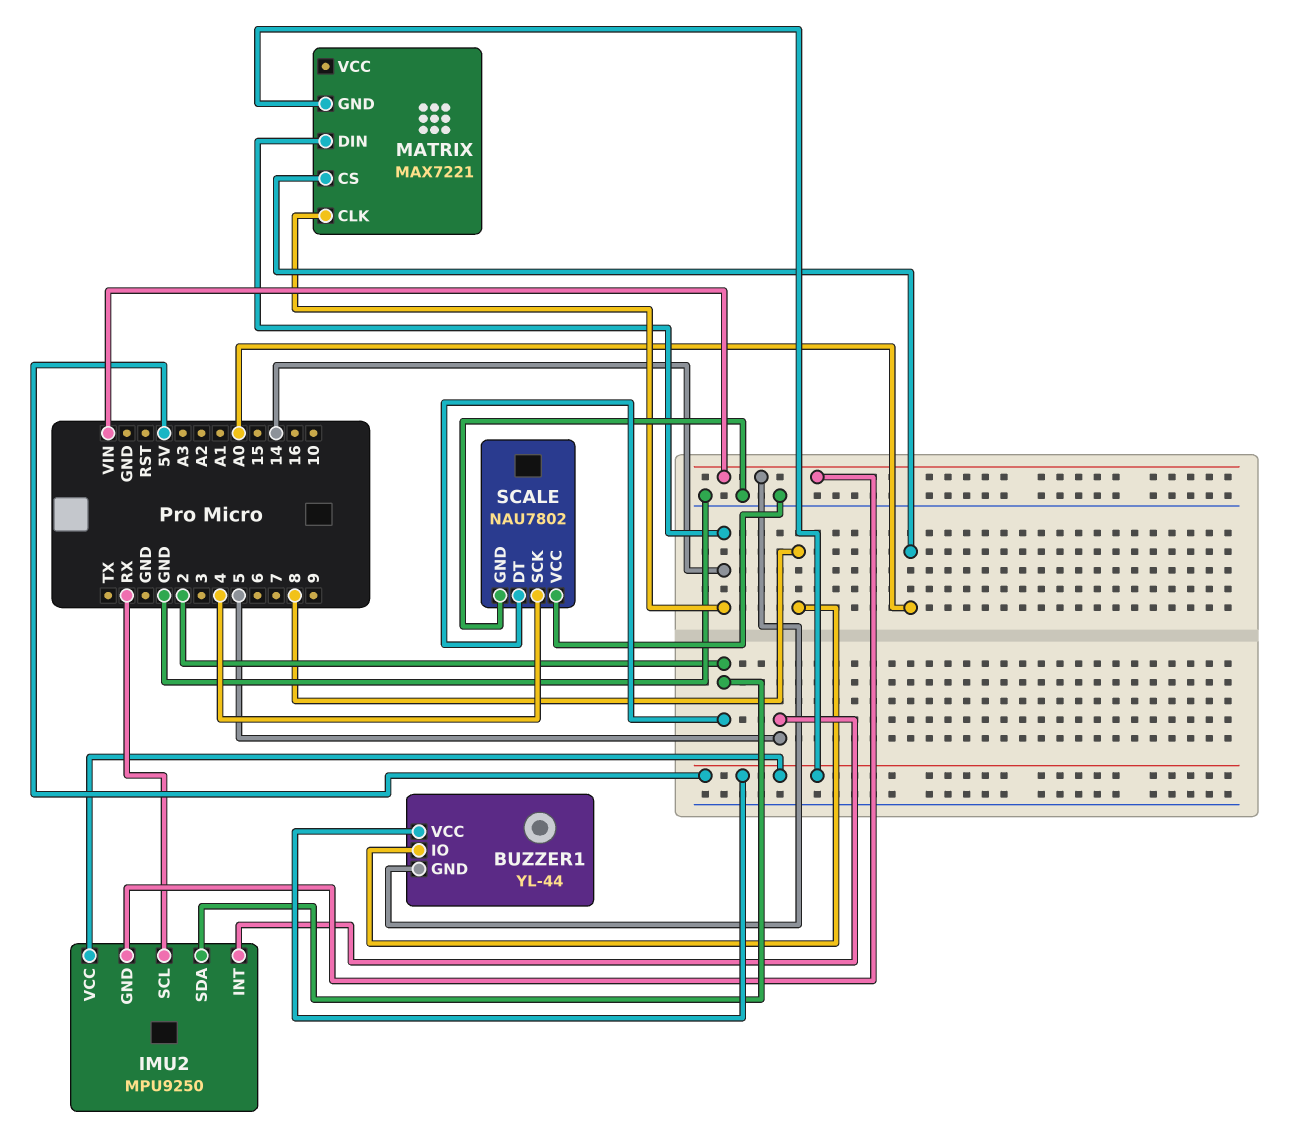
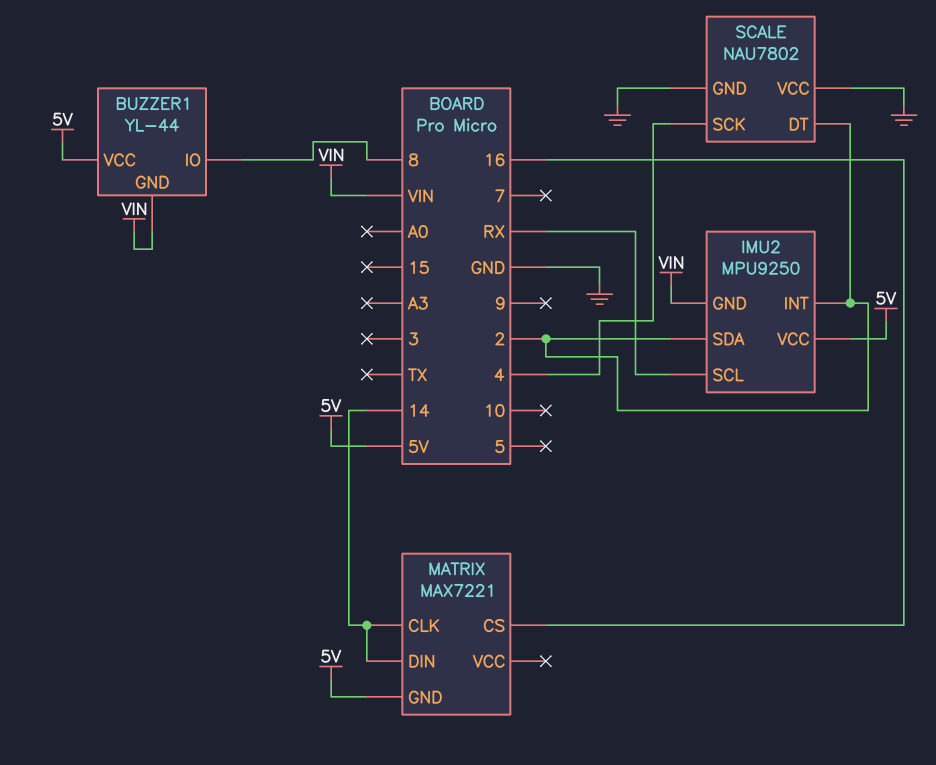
IMU2 pin INT: 5 -> 2
MATRIX pin CS: A0 -> 16

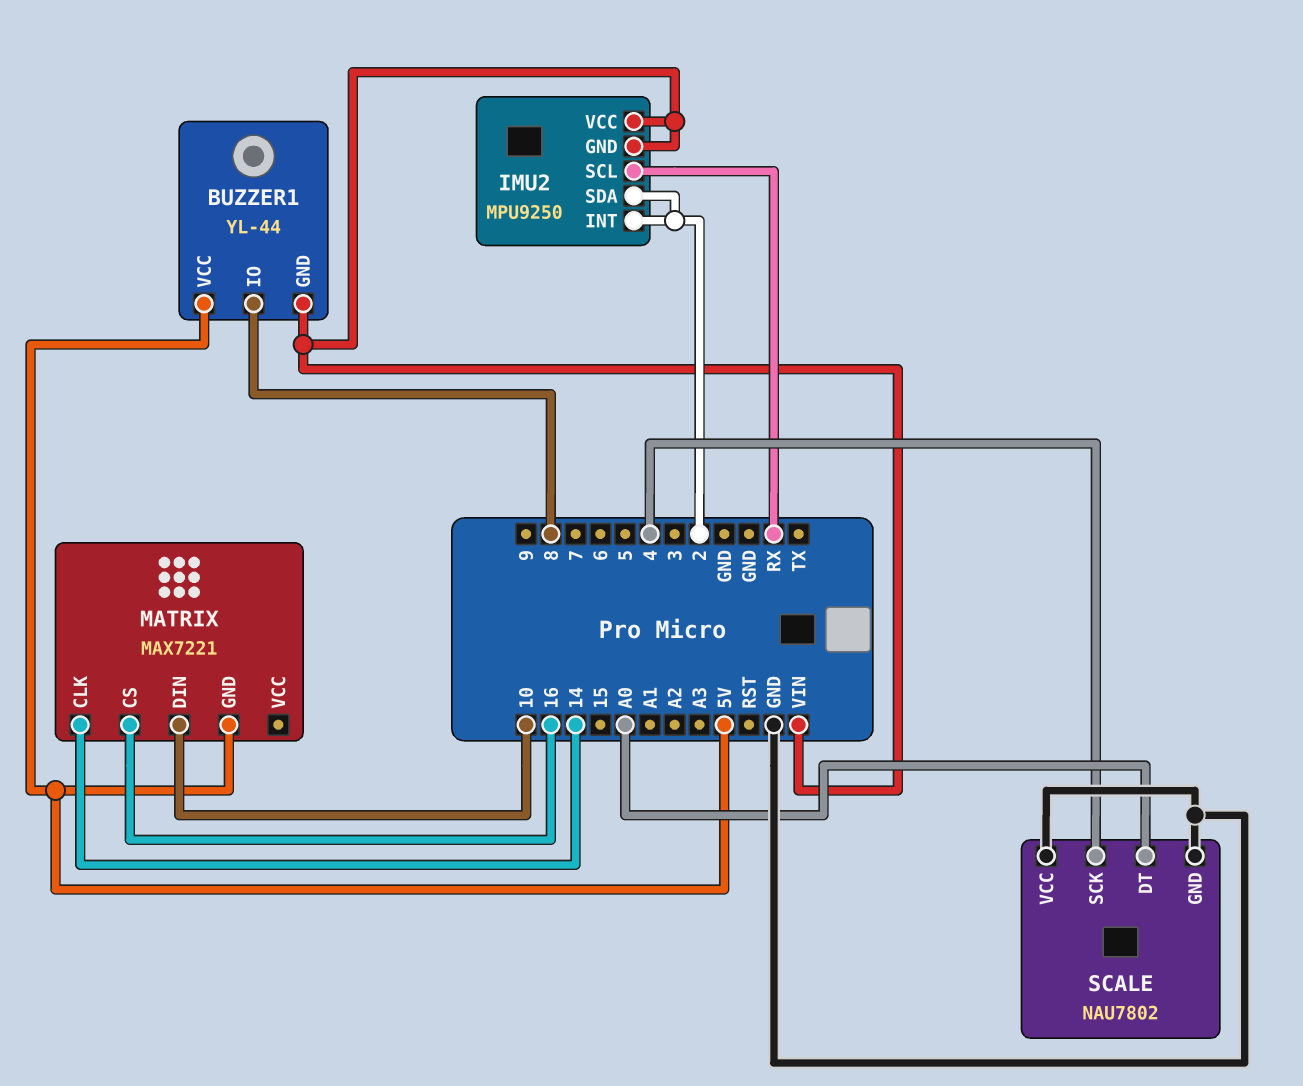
IMU2 pin VCC: 5V -> VIN
MATRIX pin DIN: 14 -> 10
SCALE pin DT: 2 -> A0

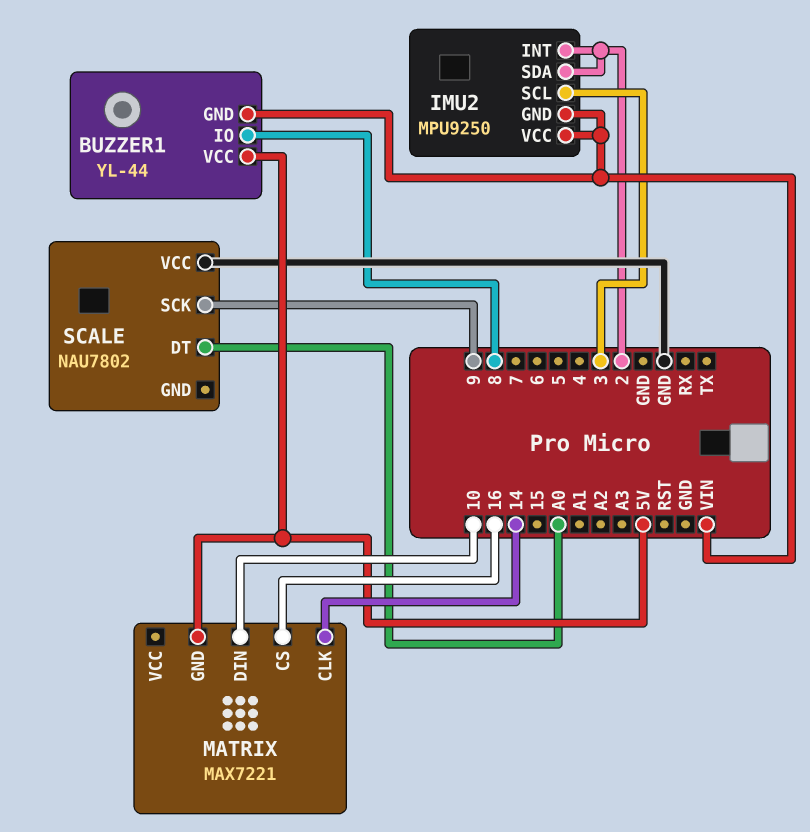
IMU2 pin SCL: RX -> 3
SCALE pin GND: GND -> none
SCALE pin SCK: 4 -> 9

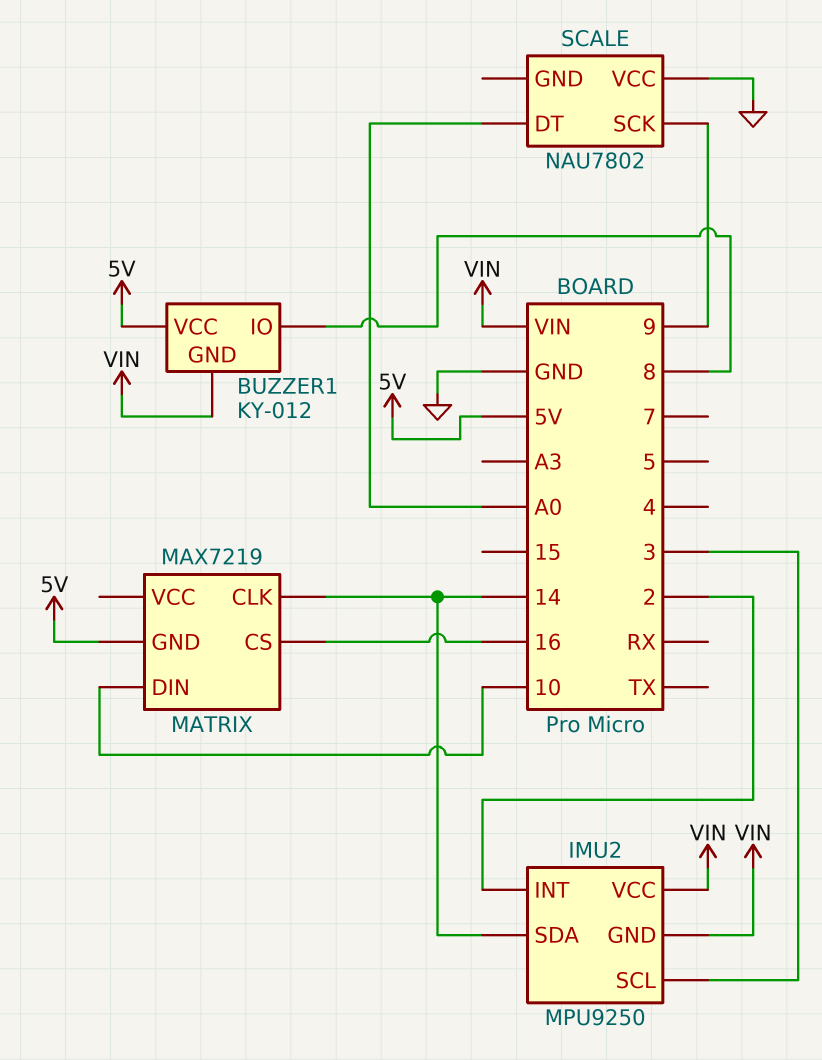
BUZZER1: YL-44 -> KY-012
IMU2 pin SDA: 2 -> 14
MATRIX: MAX7221 -> MAX7219

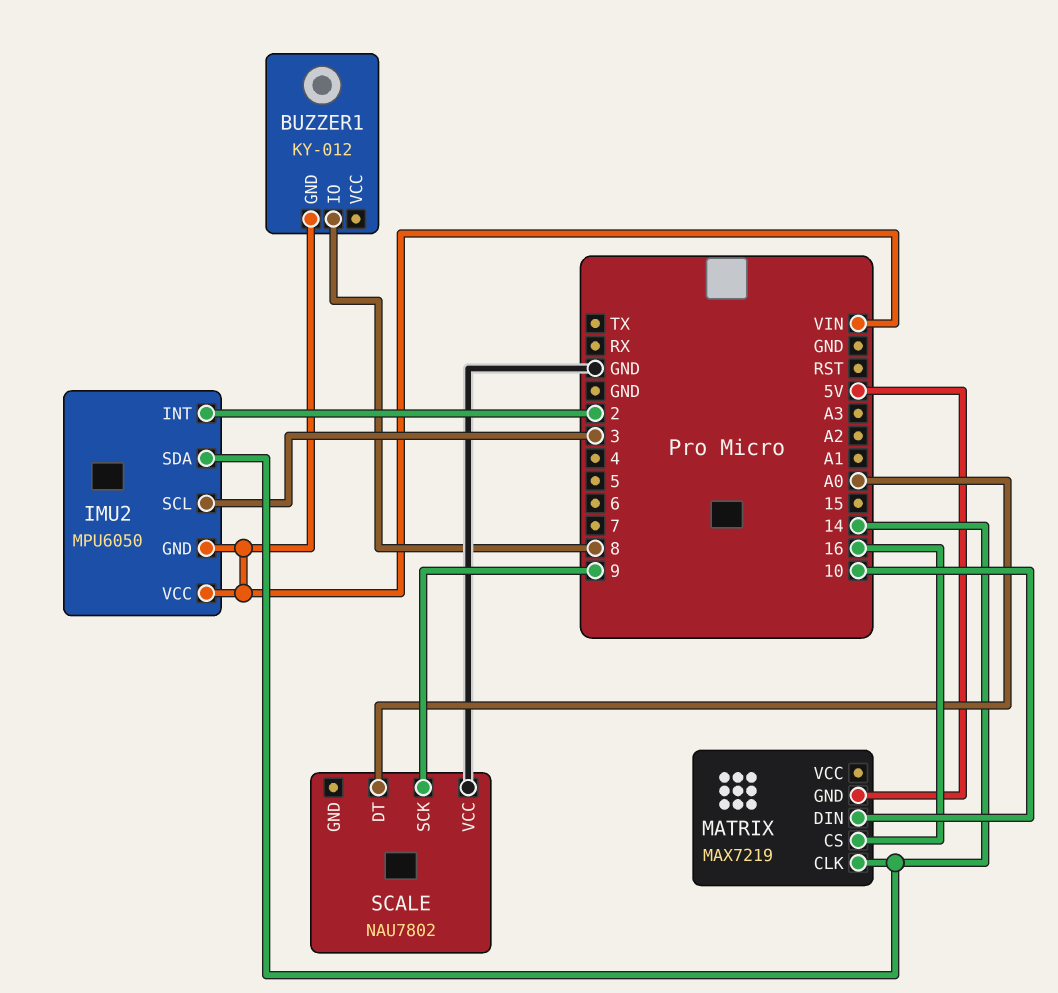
BUZZER1 pin VCC: 5V -> none
IMU2: MPU9250 -> MPU6050

